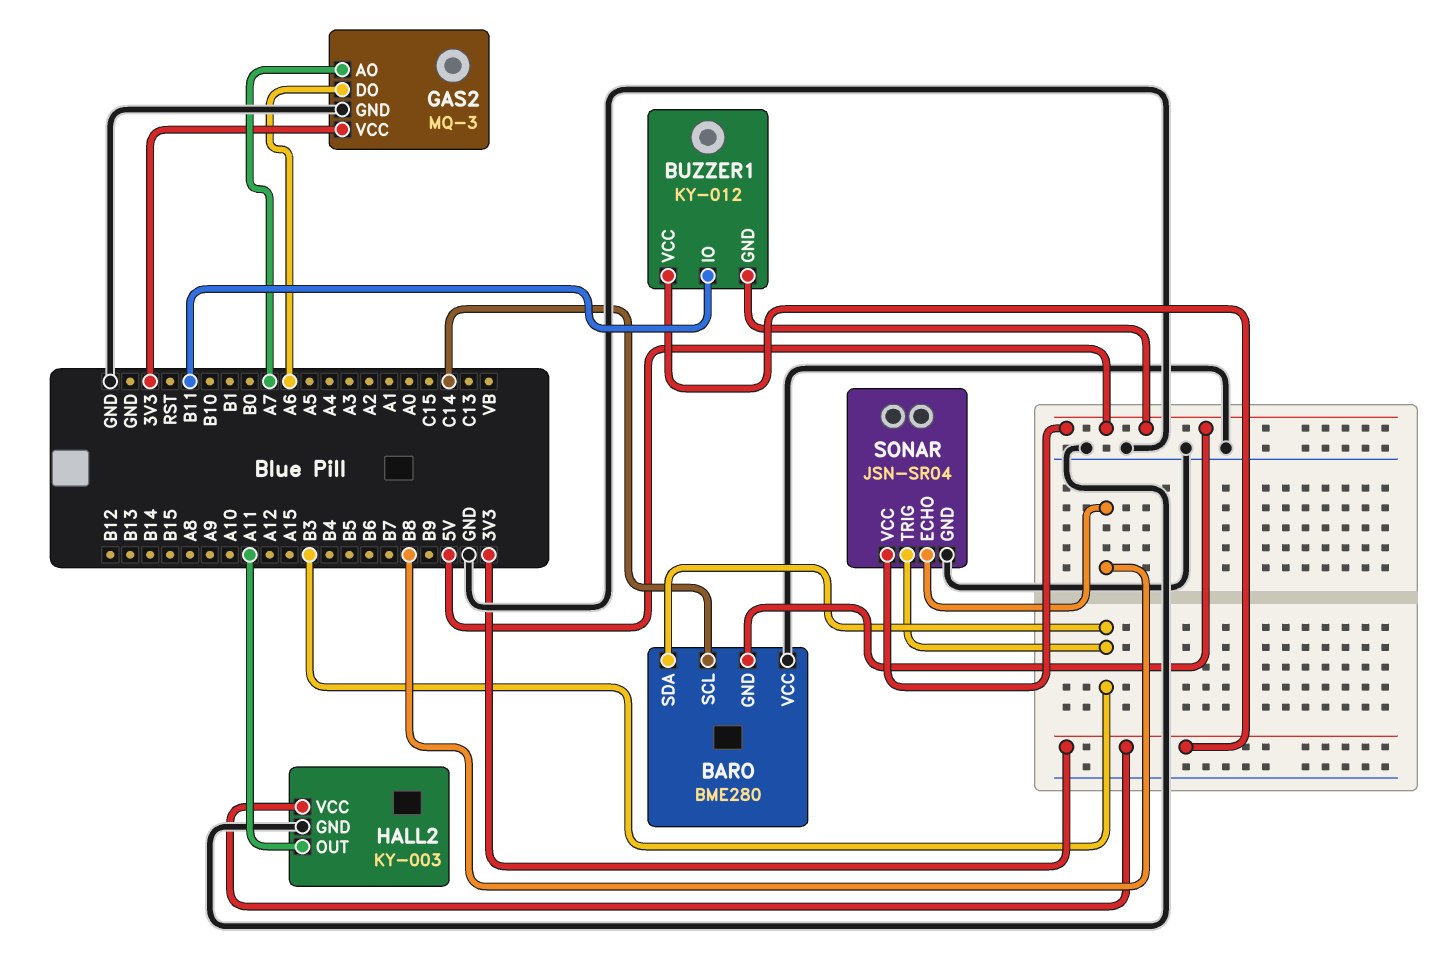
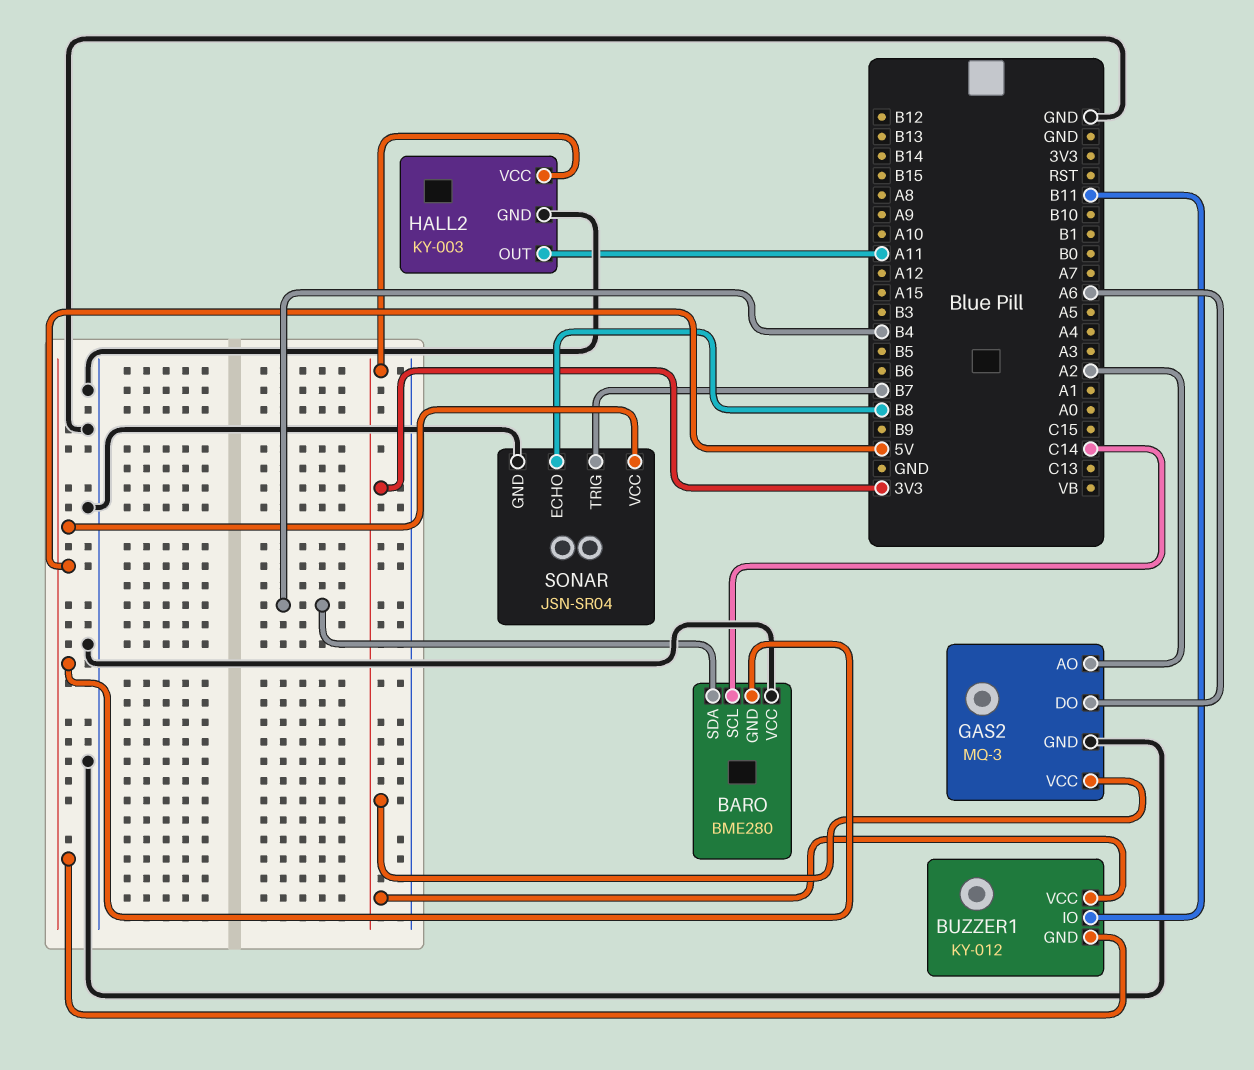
BARO pin SDA: B3 -> B4
GAS2 pin AO: A7 -> A2
SONAR pin TRIG: B3 -> B7

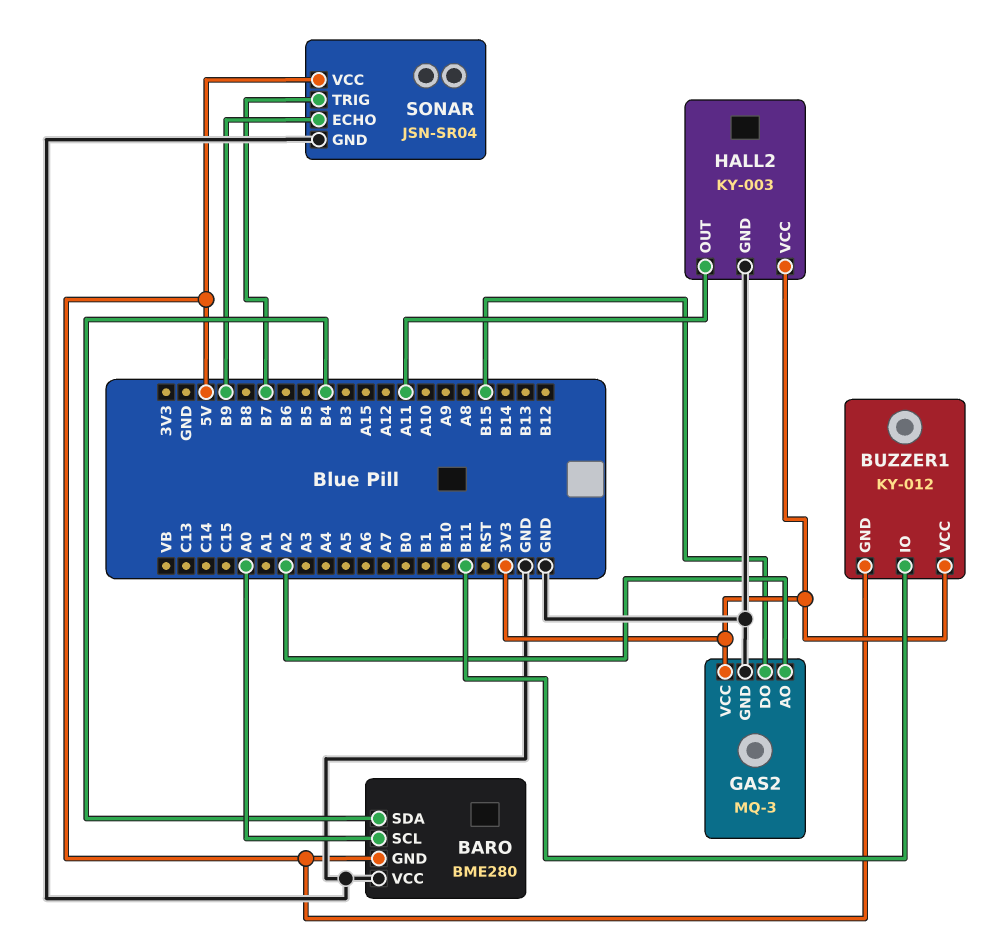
BARO pin SCL: C14 -> A0
GAS2 pin DO: A6 -> B15
SONAR pin ECHO: B8 -> B9

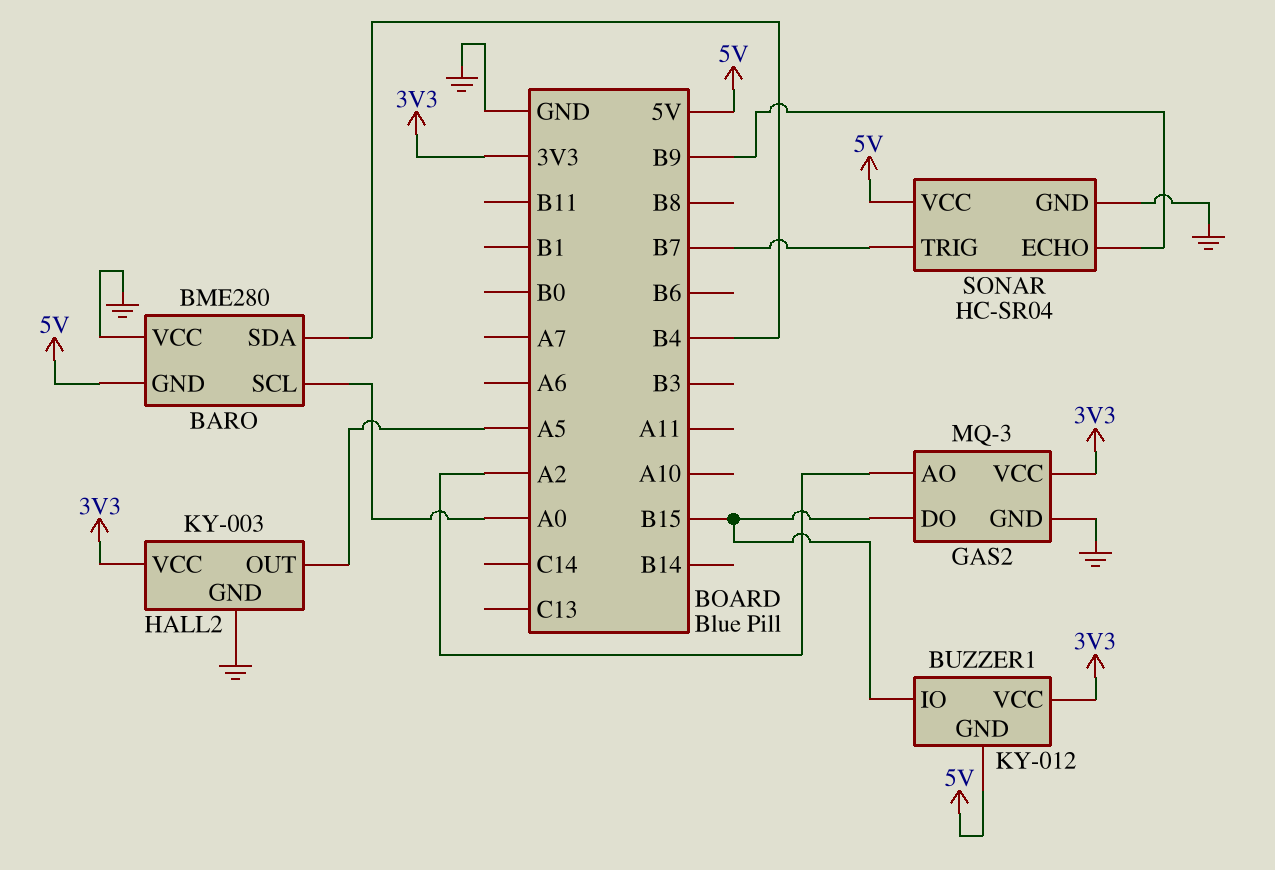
BUZZER1 pin IO: B11 -> B15
HALL2 pin OUT: A11 -> A5
SONAR: JSN-SR04 -> HC-SR04

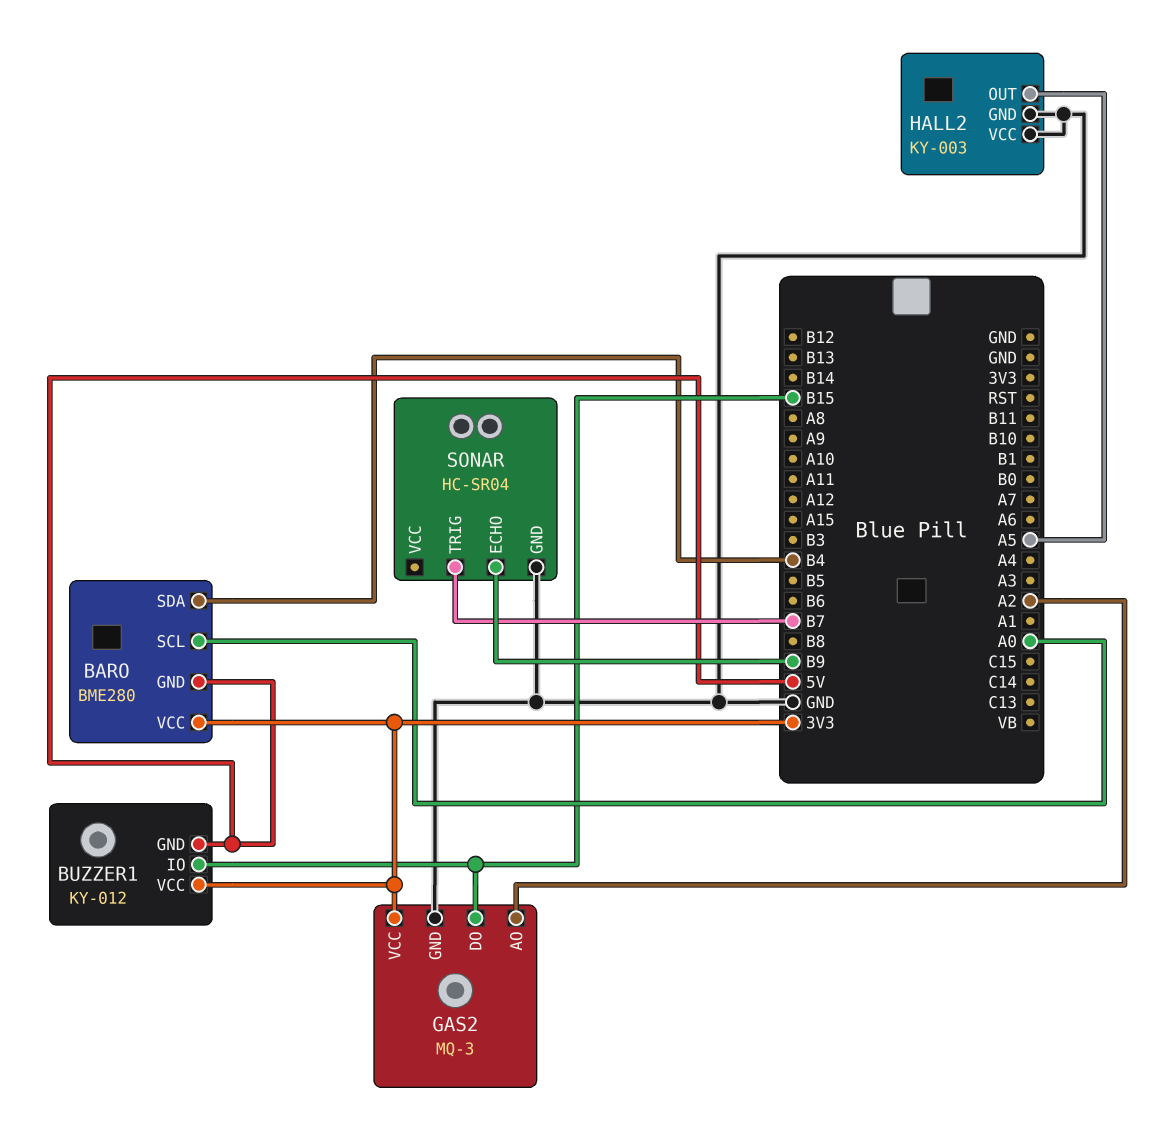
BARO pin VCC: GND -> 3V3
HALL2 pin VCC: 3V3 -> GND
SONAR pin VCC: 5V -> none

